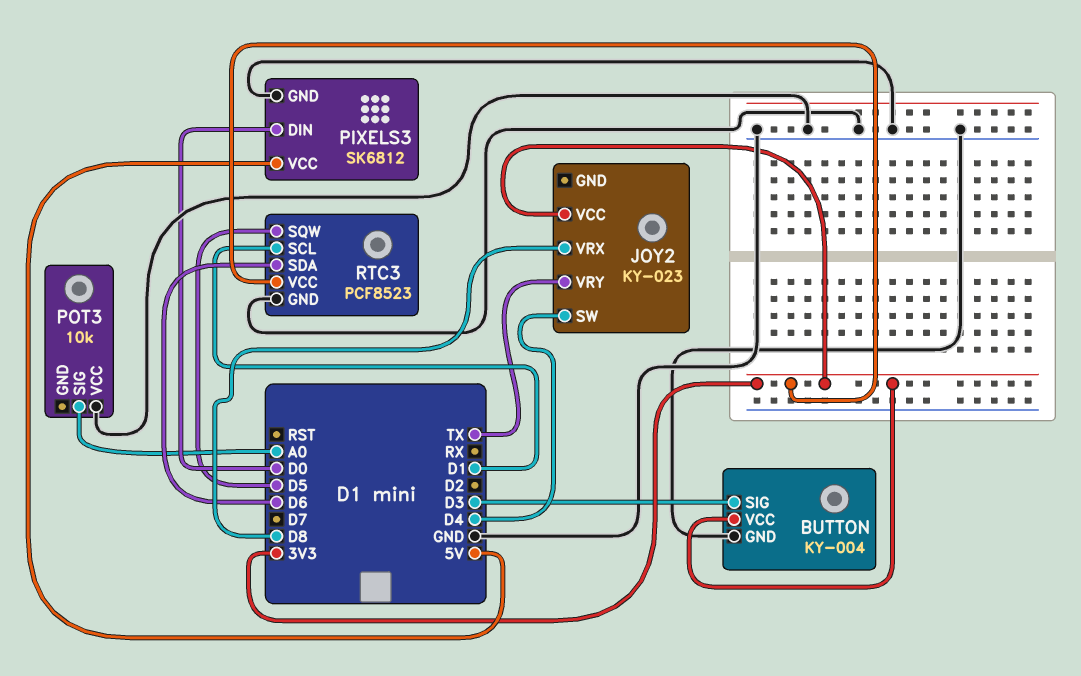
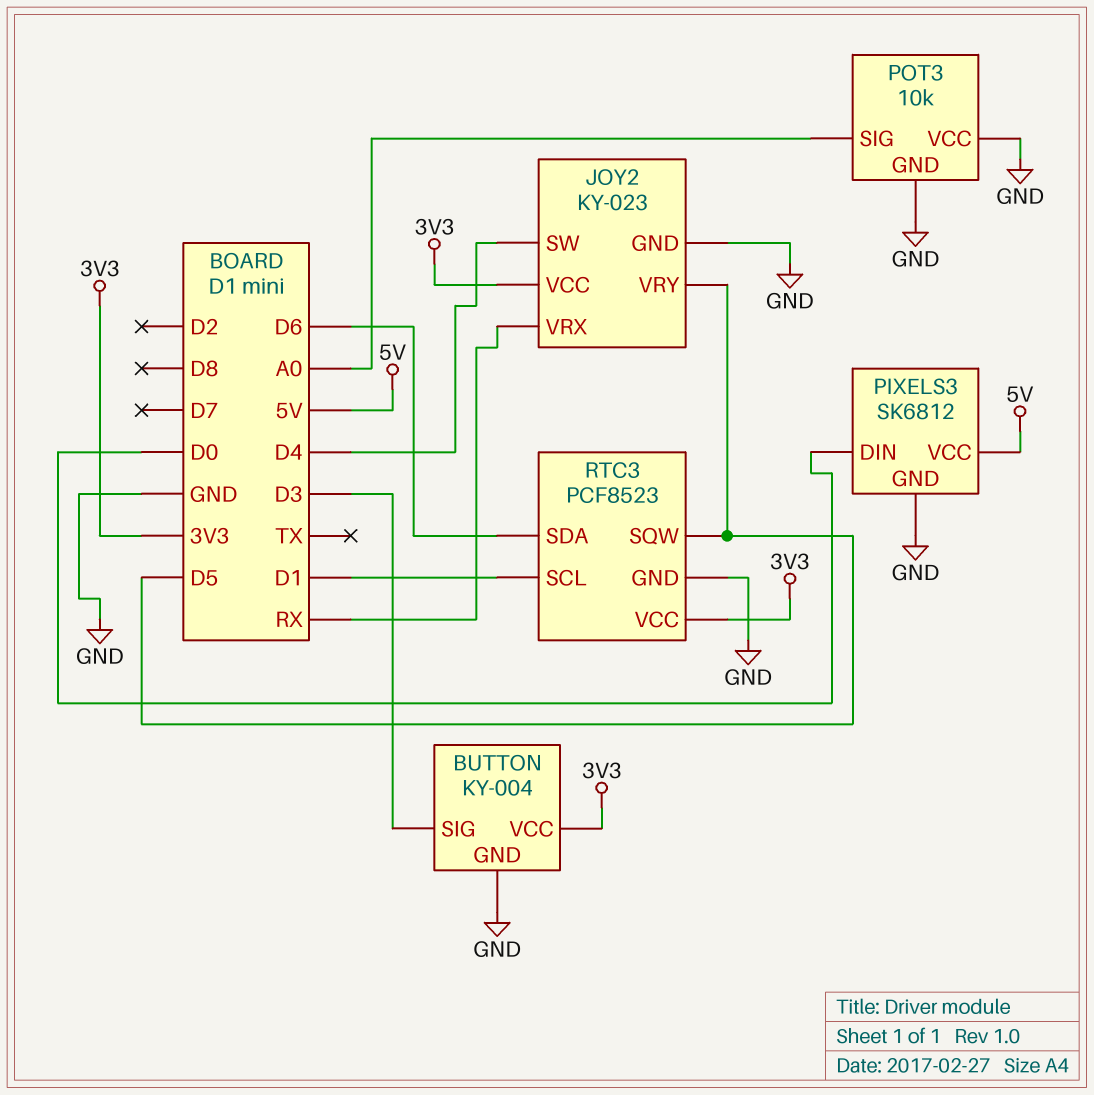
JOY2 pin GND: none -> GND
JOY2 pin VRX: D8 -> RX
JOY2 pin VRY: TX -> D5
POT3 pin GND: none -> GND

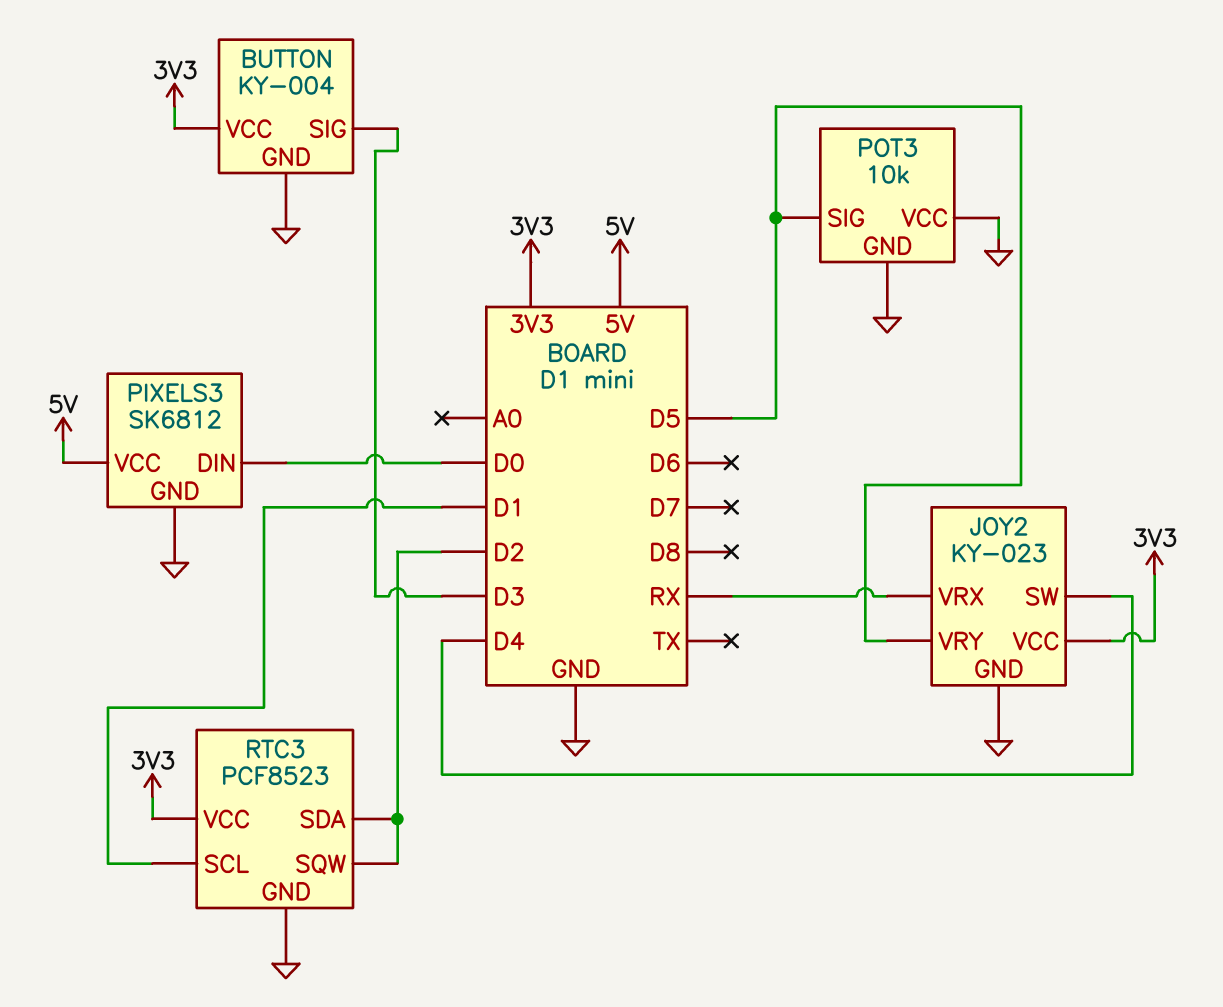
POT3 pin SIG: A0 -> D5
RTC3 pin SDA: D6 -> D2
RTC3 pin SQW: D5 -> D2

